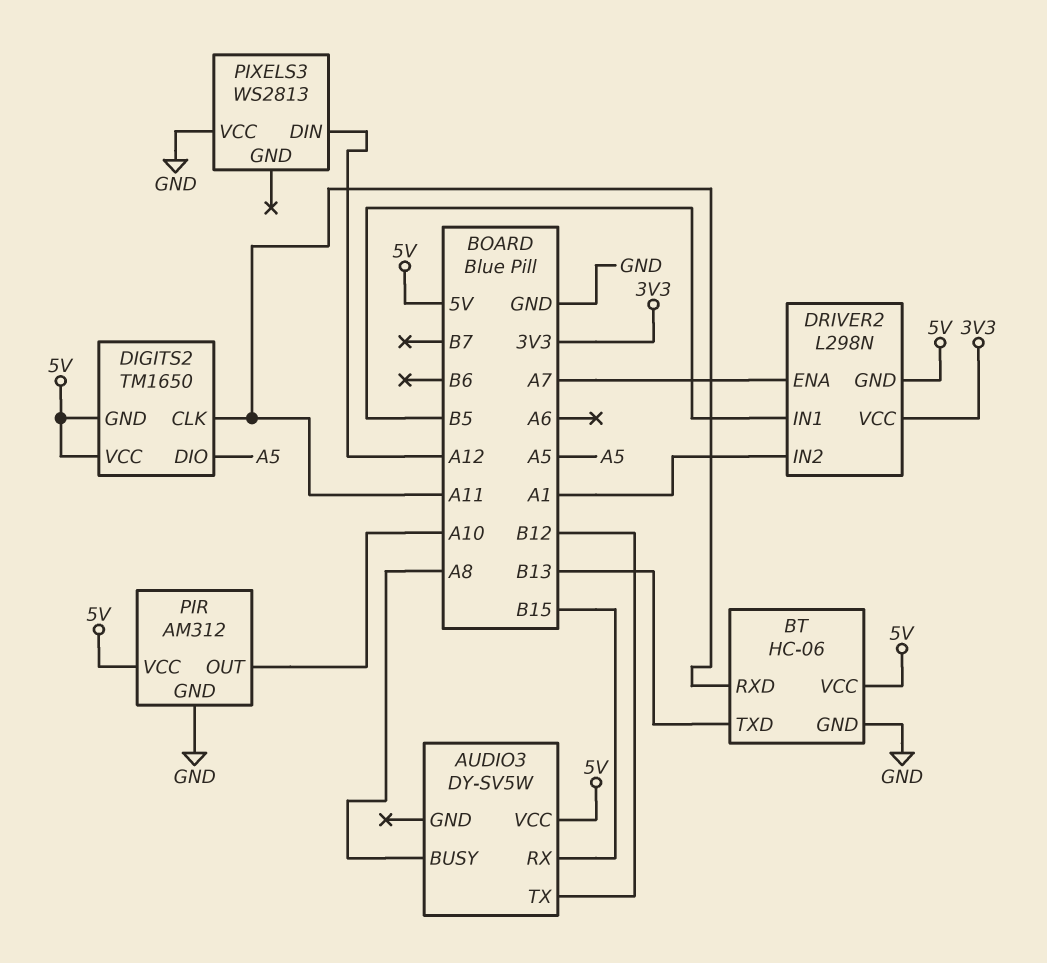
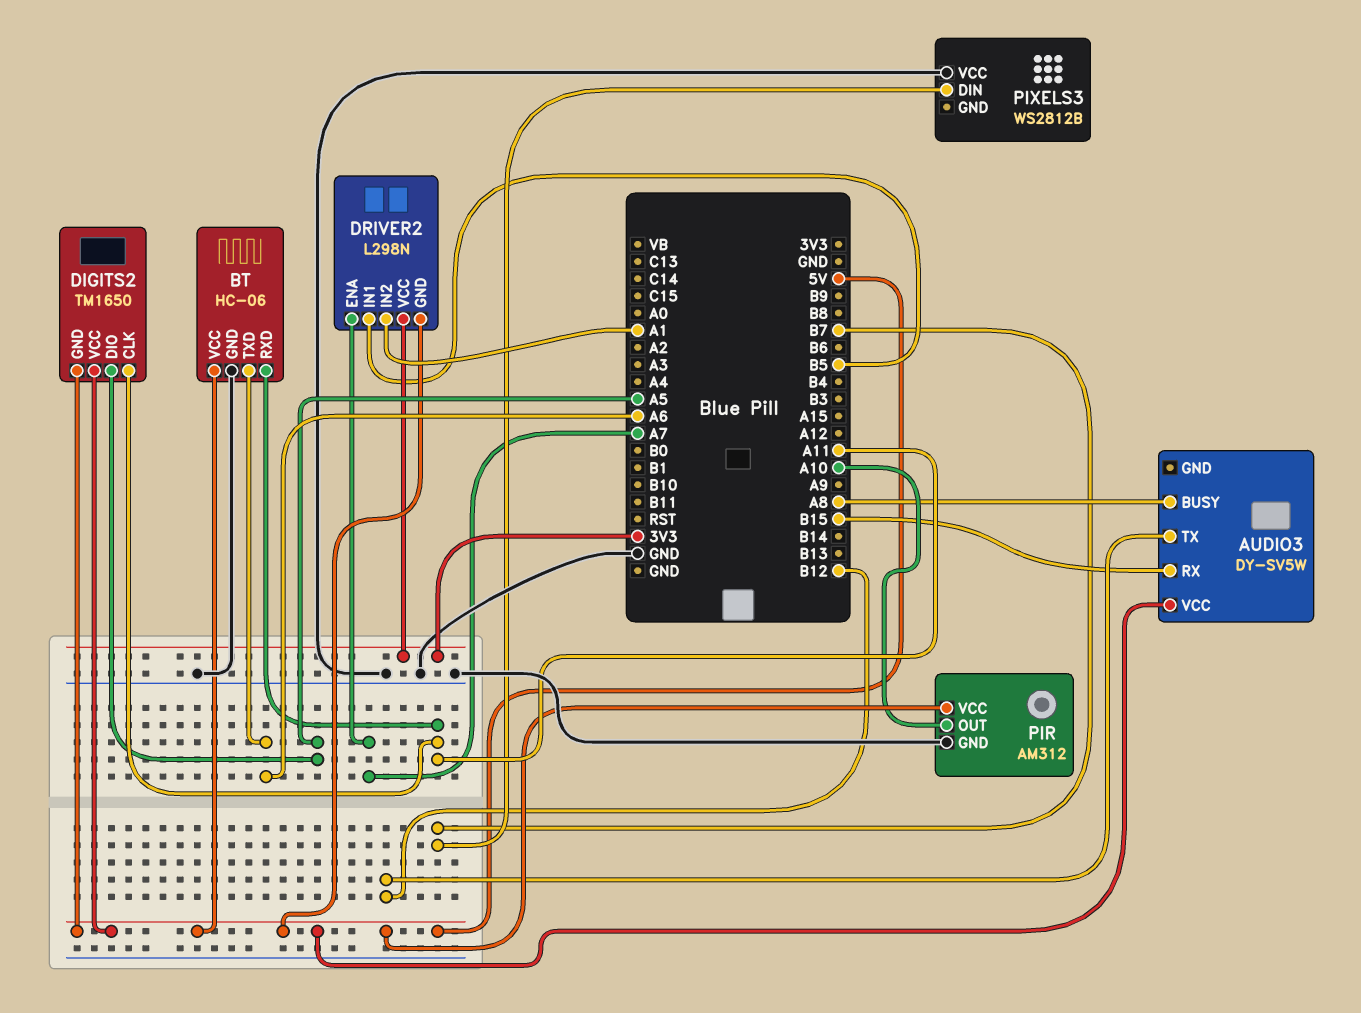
BT pin TXD: B13 -> A6
PIXELS3: WS2813 -> WS2812B
PIXELS3 pin DIN: A12 -> B7

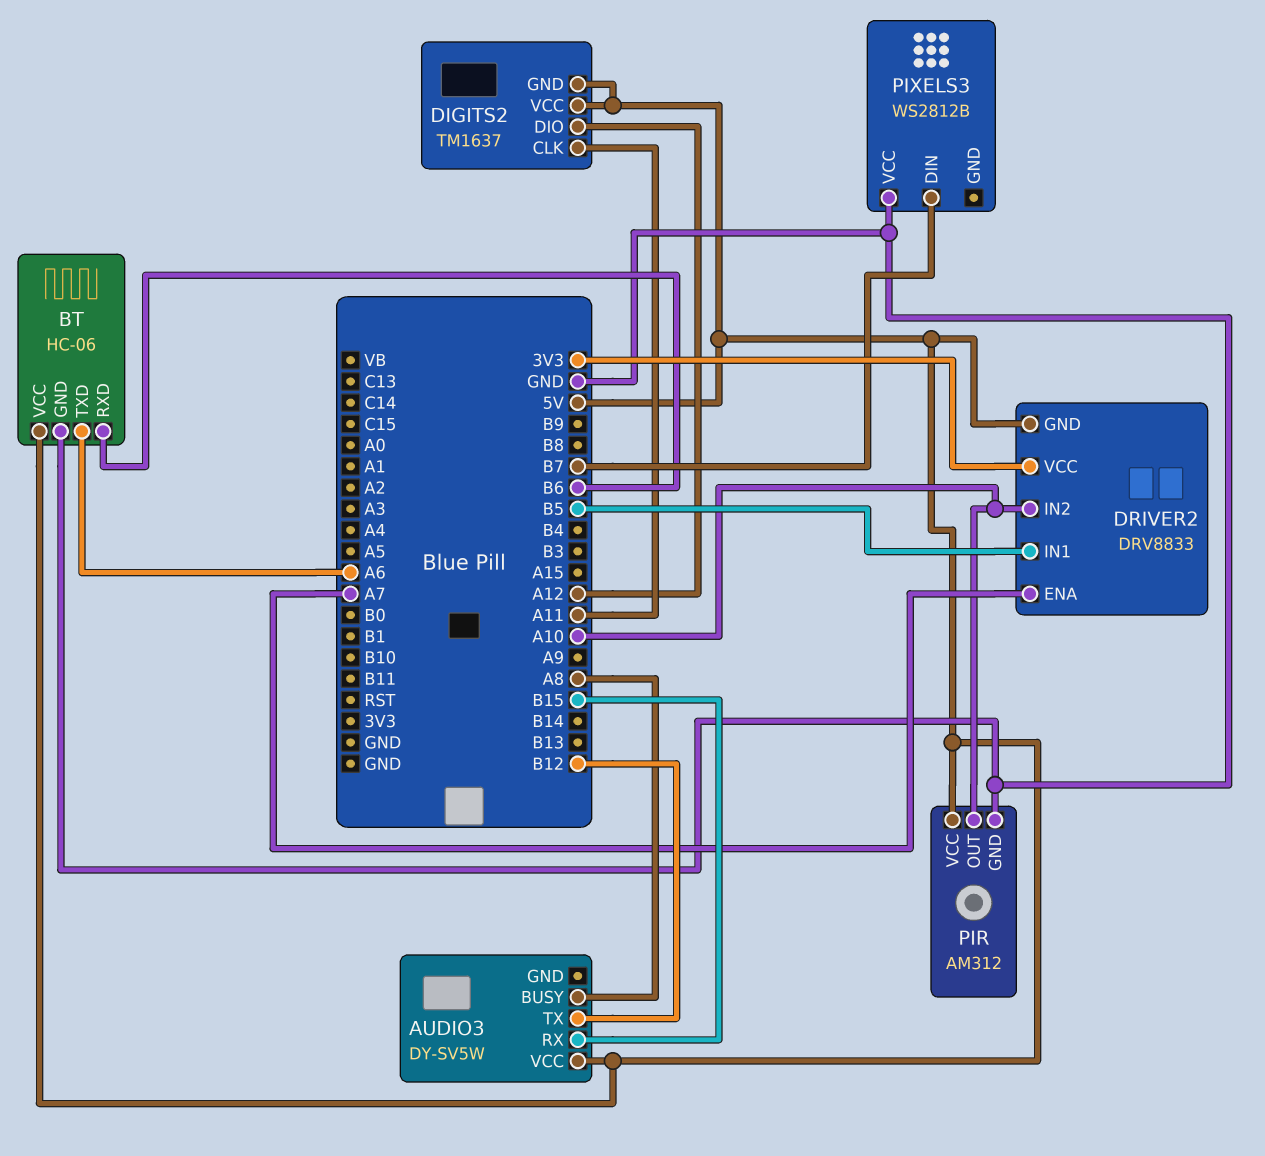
BT pin RXD: A11 -> B6
DIGITS2: TM1650 -> TM1637
DIGITS2 pin DIO: A5 -> A12
DRIVER2: L298N -> DRV8833
DRIVER2 pin IN2: A1 -> A10

